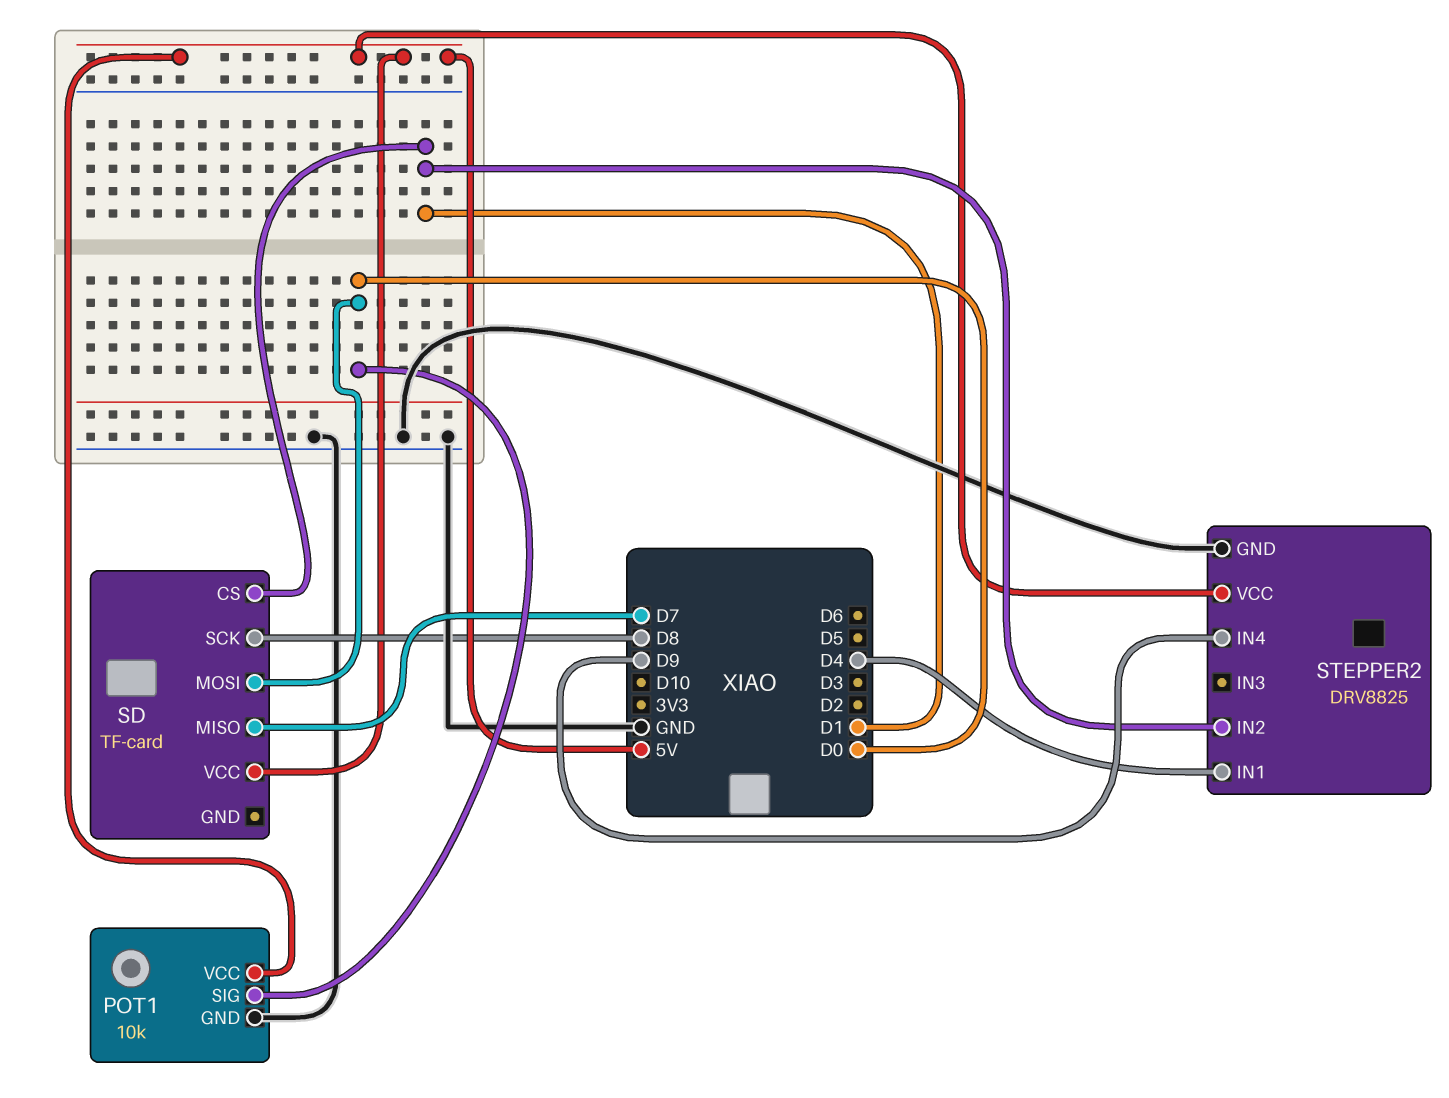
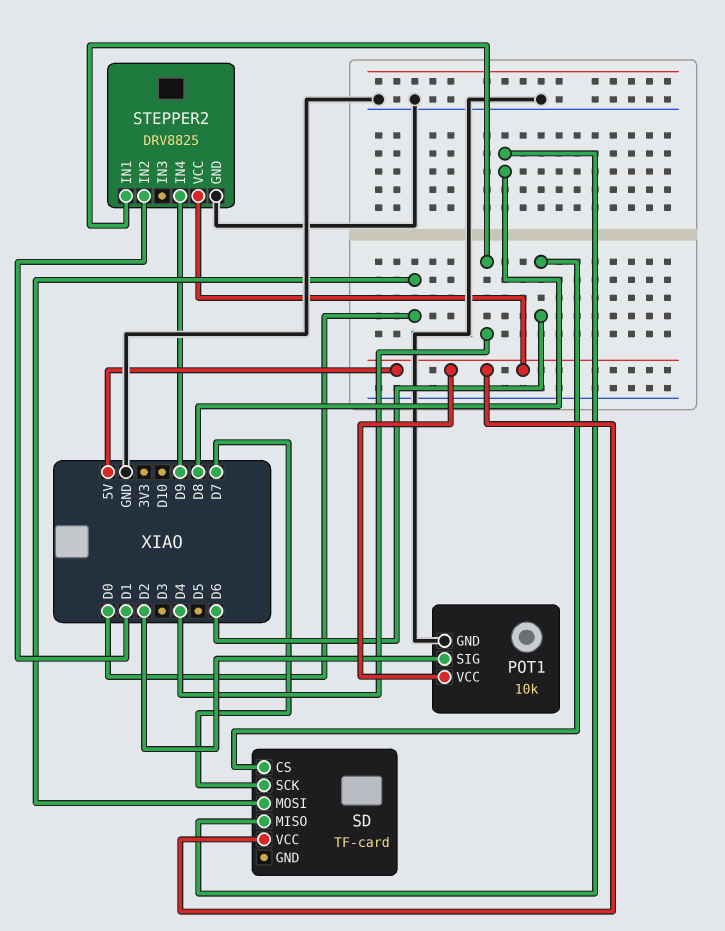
POT1 pin SIG: D0 -> D2
SD pin CS: D1 -> D6
SD pin MISO: D7 -> D8
SD pin SCK: D8 -> D7

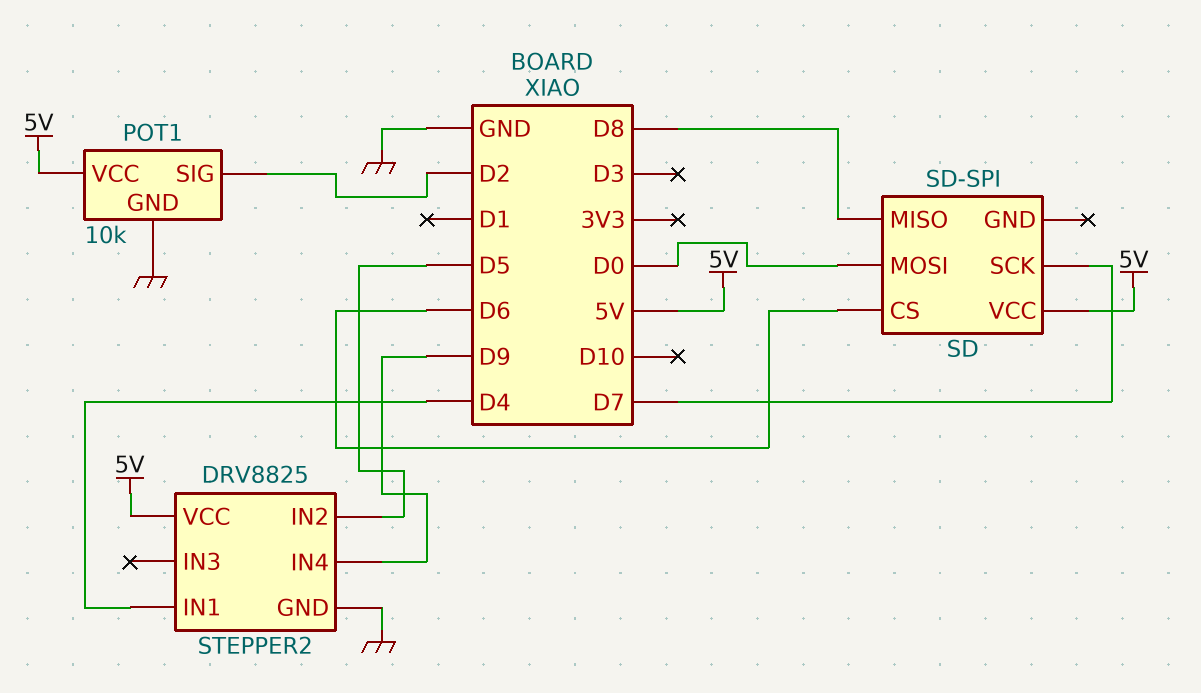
SD: TF-card -> SD-SPI
STEPPER2 pin IN2: D1 -> D5

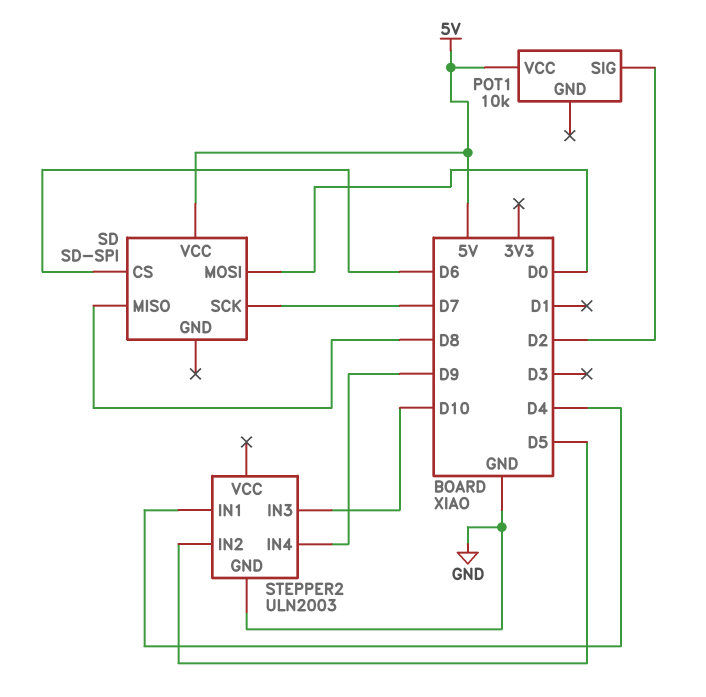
POT1 pin GND: GND -> none
STEPPER2: DRV8825 -> ULN2003
STEPPER2 pin IN3: none -> D10
STEPPER2 pin VCC: 5V -> none

